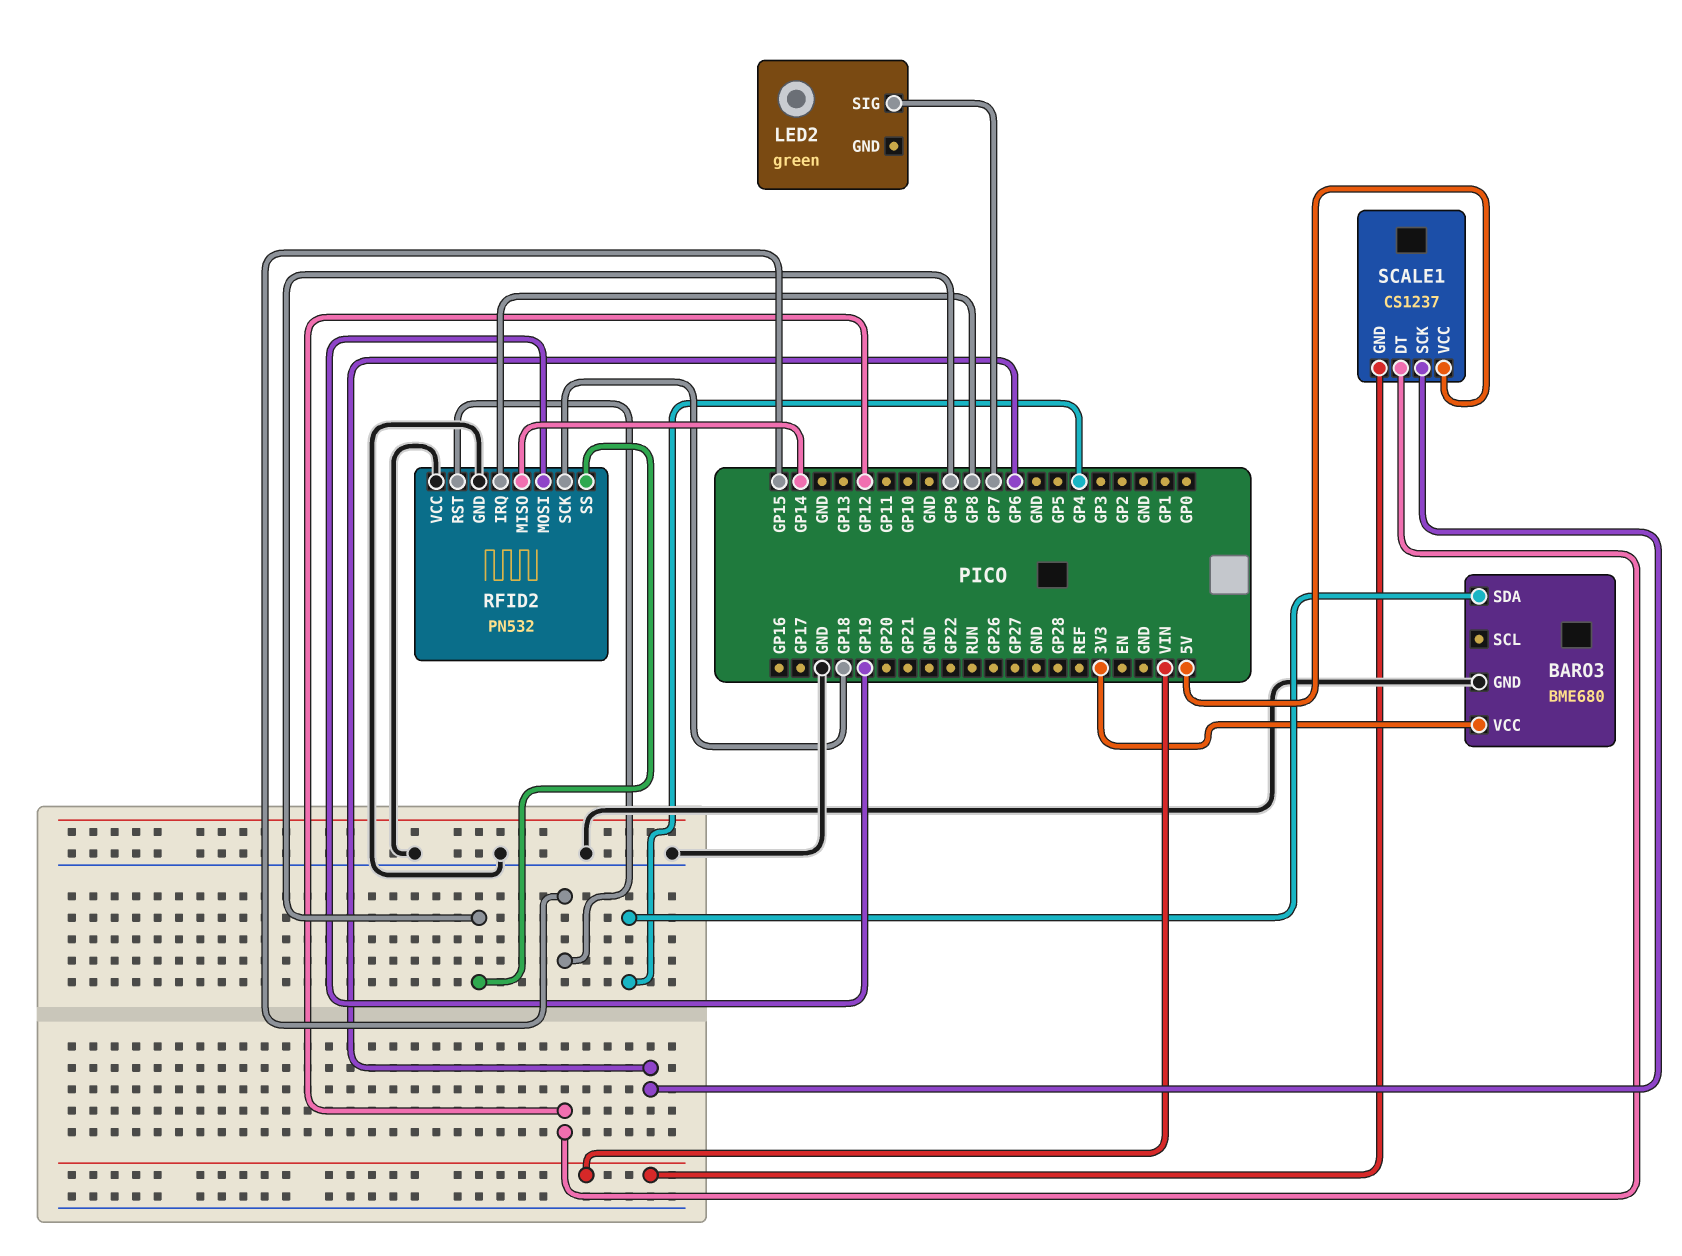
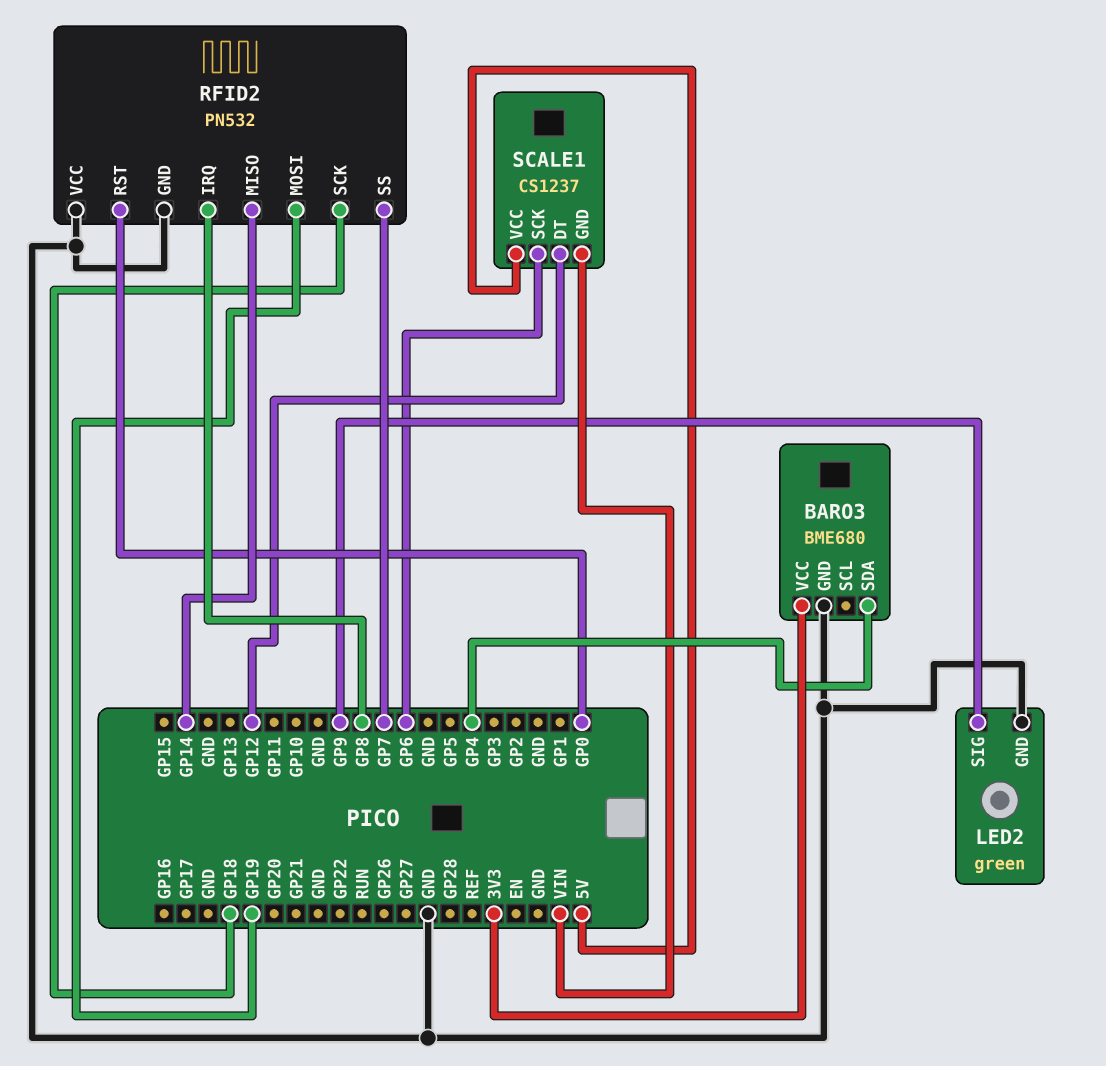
LED2 pin GND: none -> GND
LED2 pin SIG: GP7 -> GP9
RFID2 pin RST: GP15 -> GP0
RFID2 pin SS: GP9 -> GP7

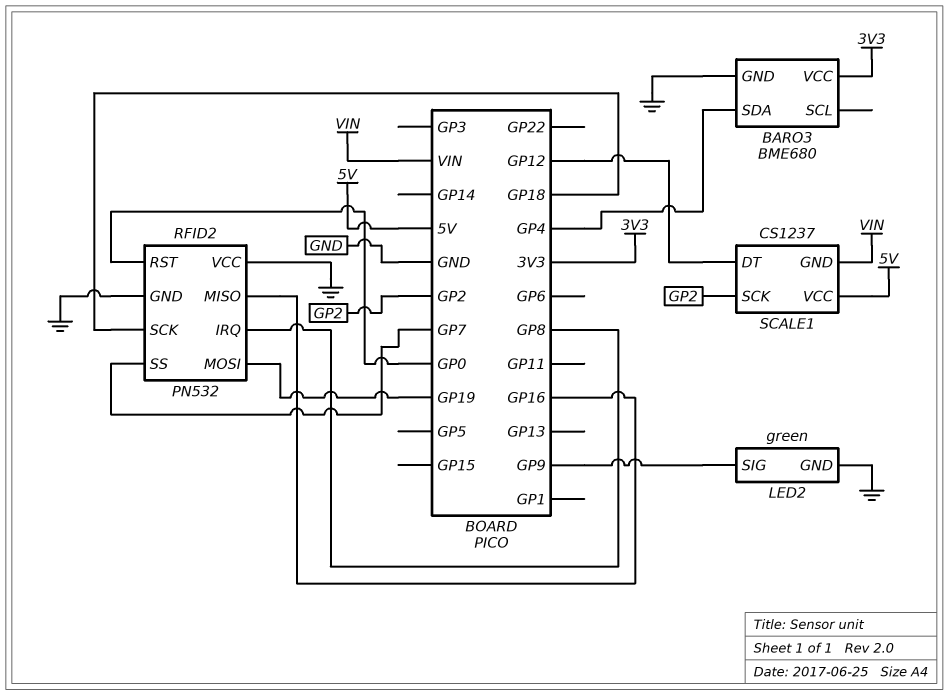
RFID2 pin MISO: GP14 -> GP16
SCALE1 pin SCK: GP6 -> GP2

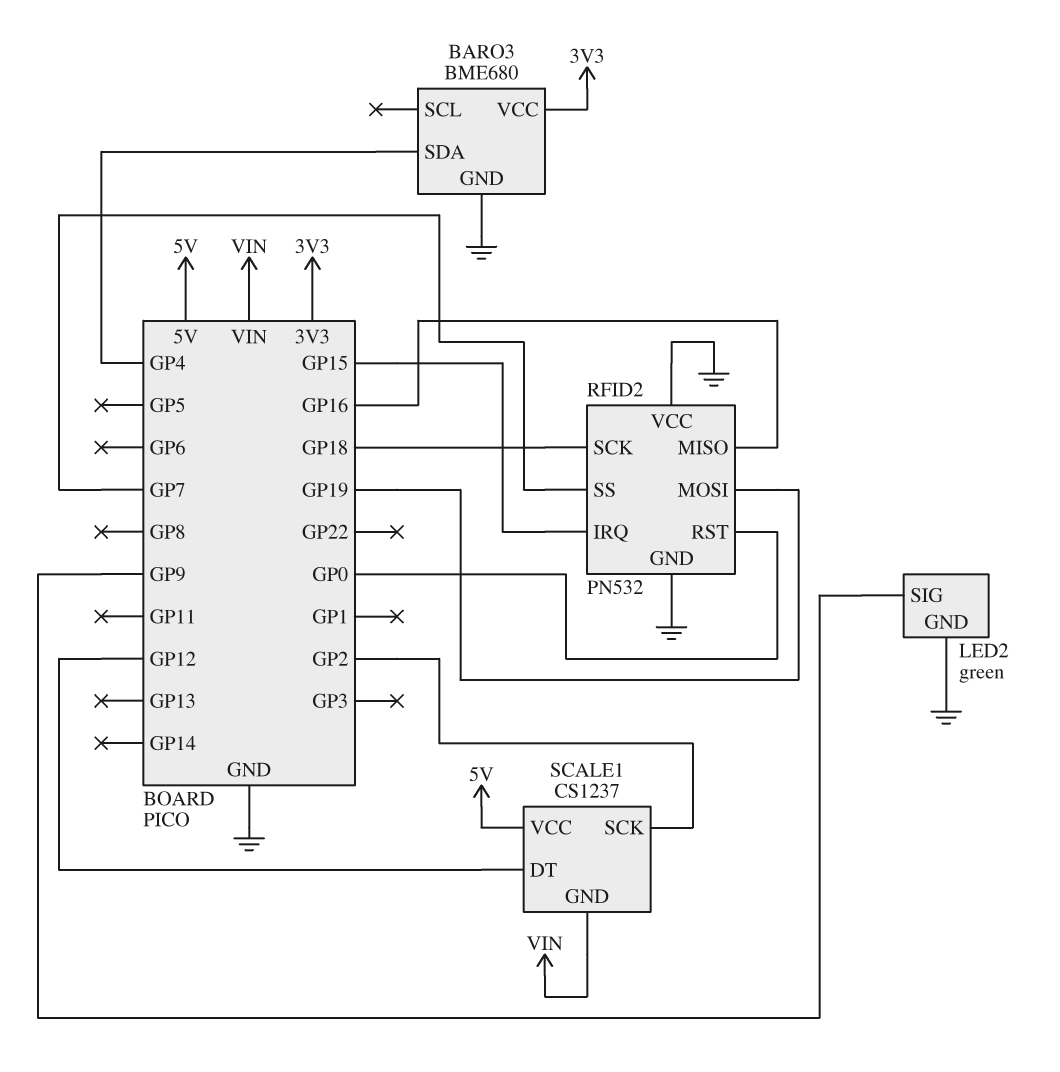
RFID2 pin IRQ: GP8 -> GP15

